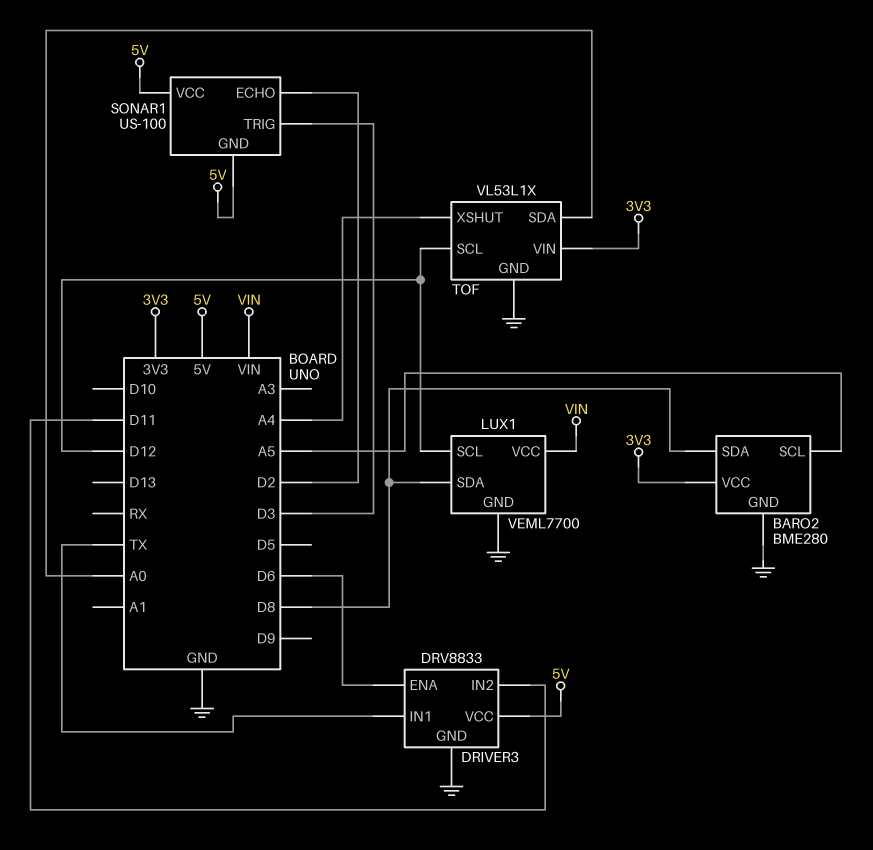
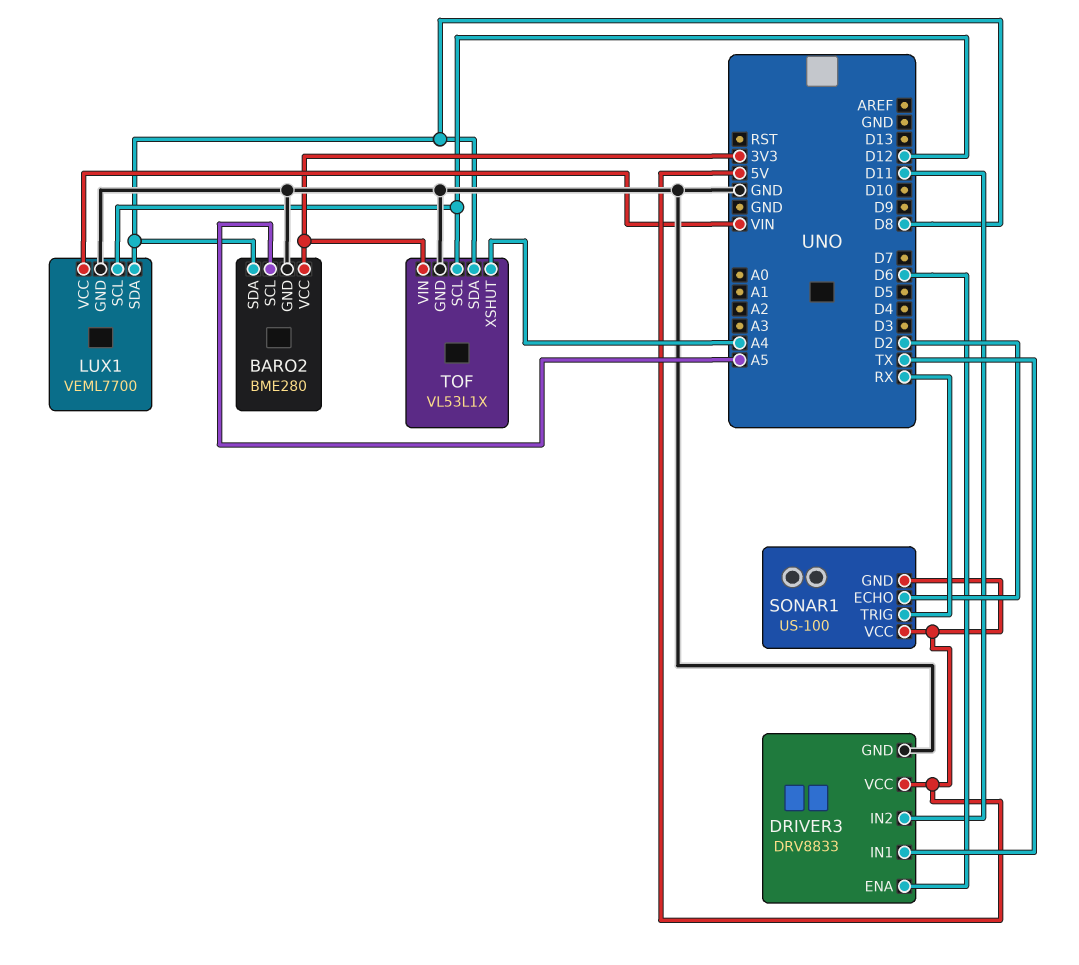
SONAR1 pin TRIG: D3 -> RX
TOF pin SDA: A0 -> D8

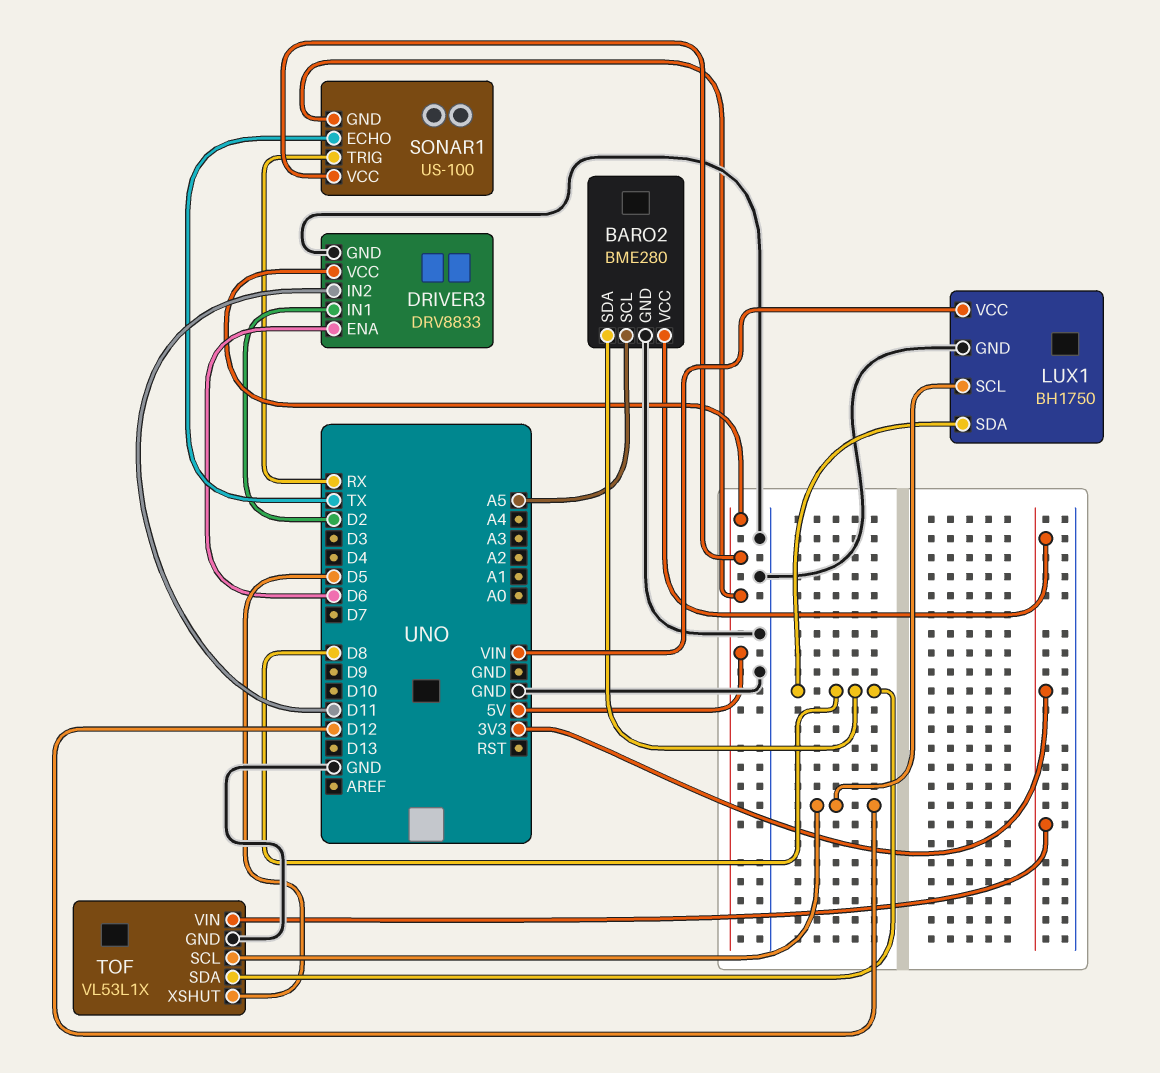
DRIVER3 pin IN1: TX -> D2
LUX1: VEML7700 -> BH1750
SONAR1 pin ECHO: D2 -> TX
TOF pin XSHUT: A4 -> D5

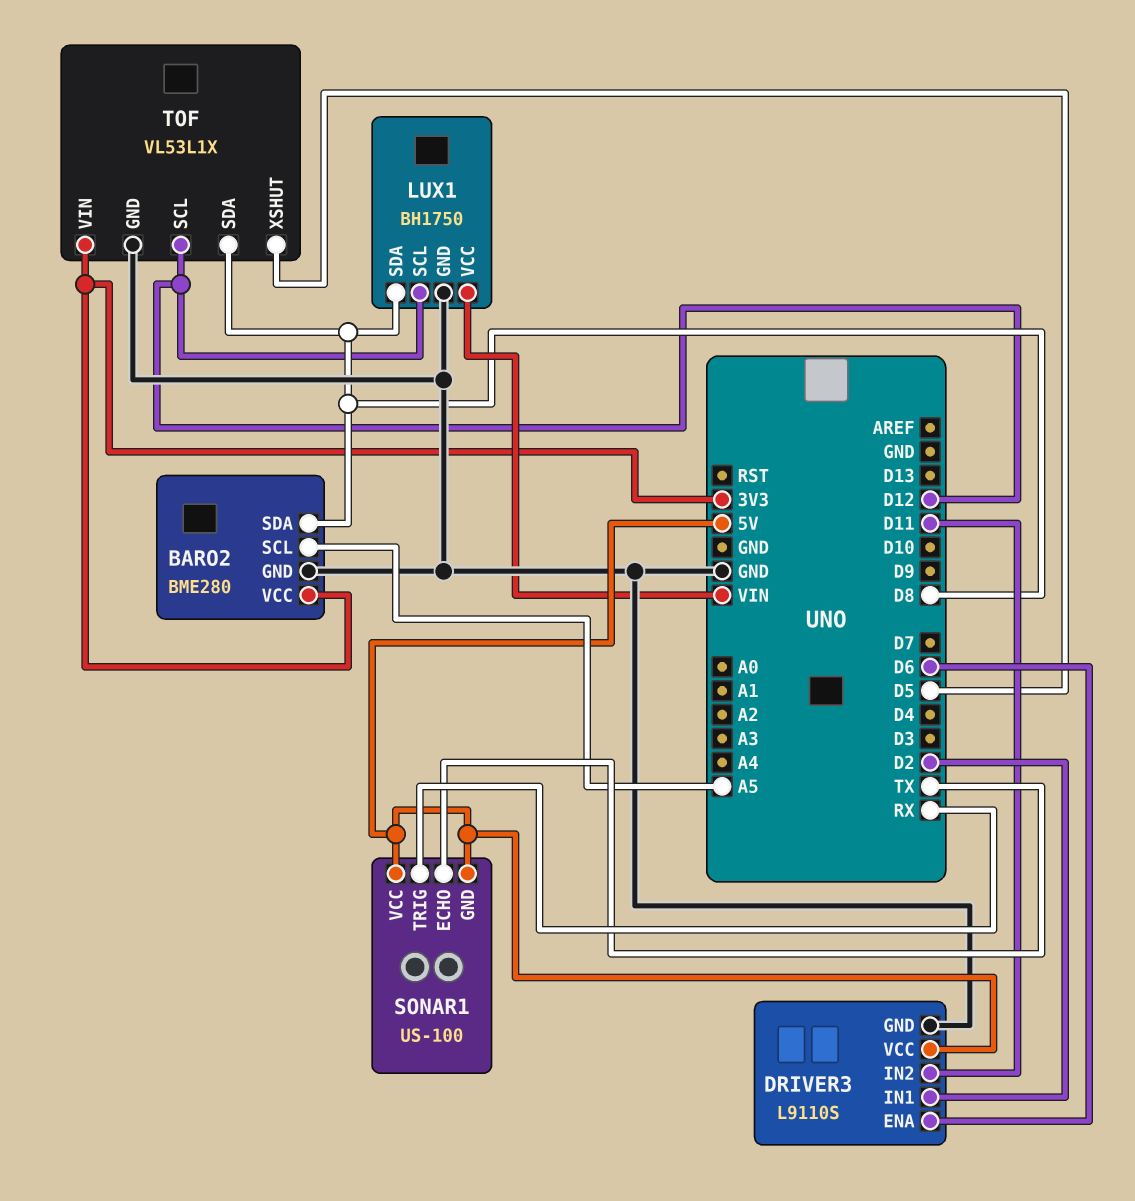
DRIVER3: DRV8833 -> L9110S

